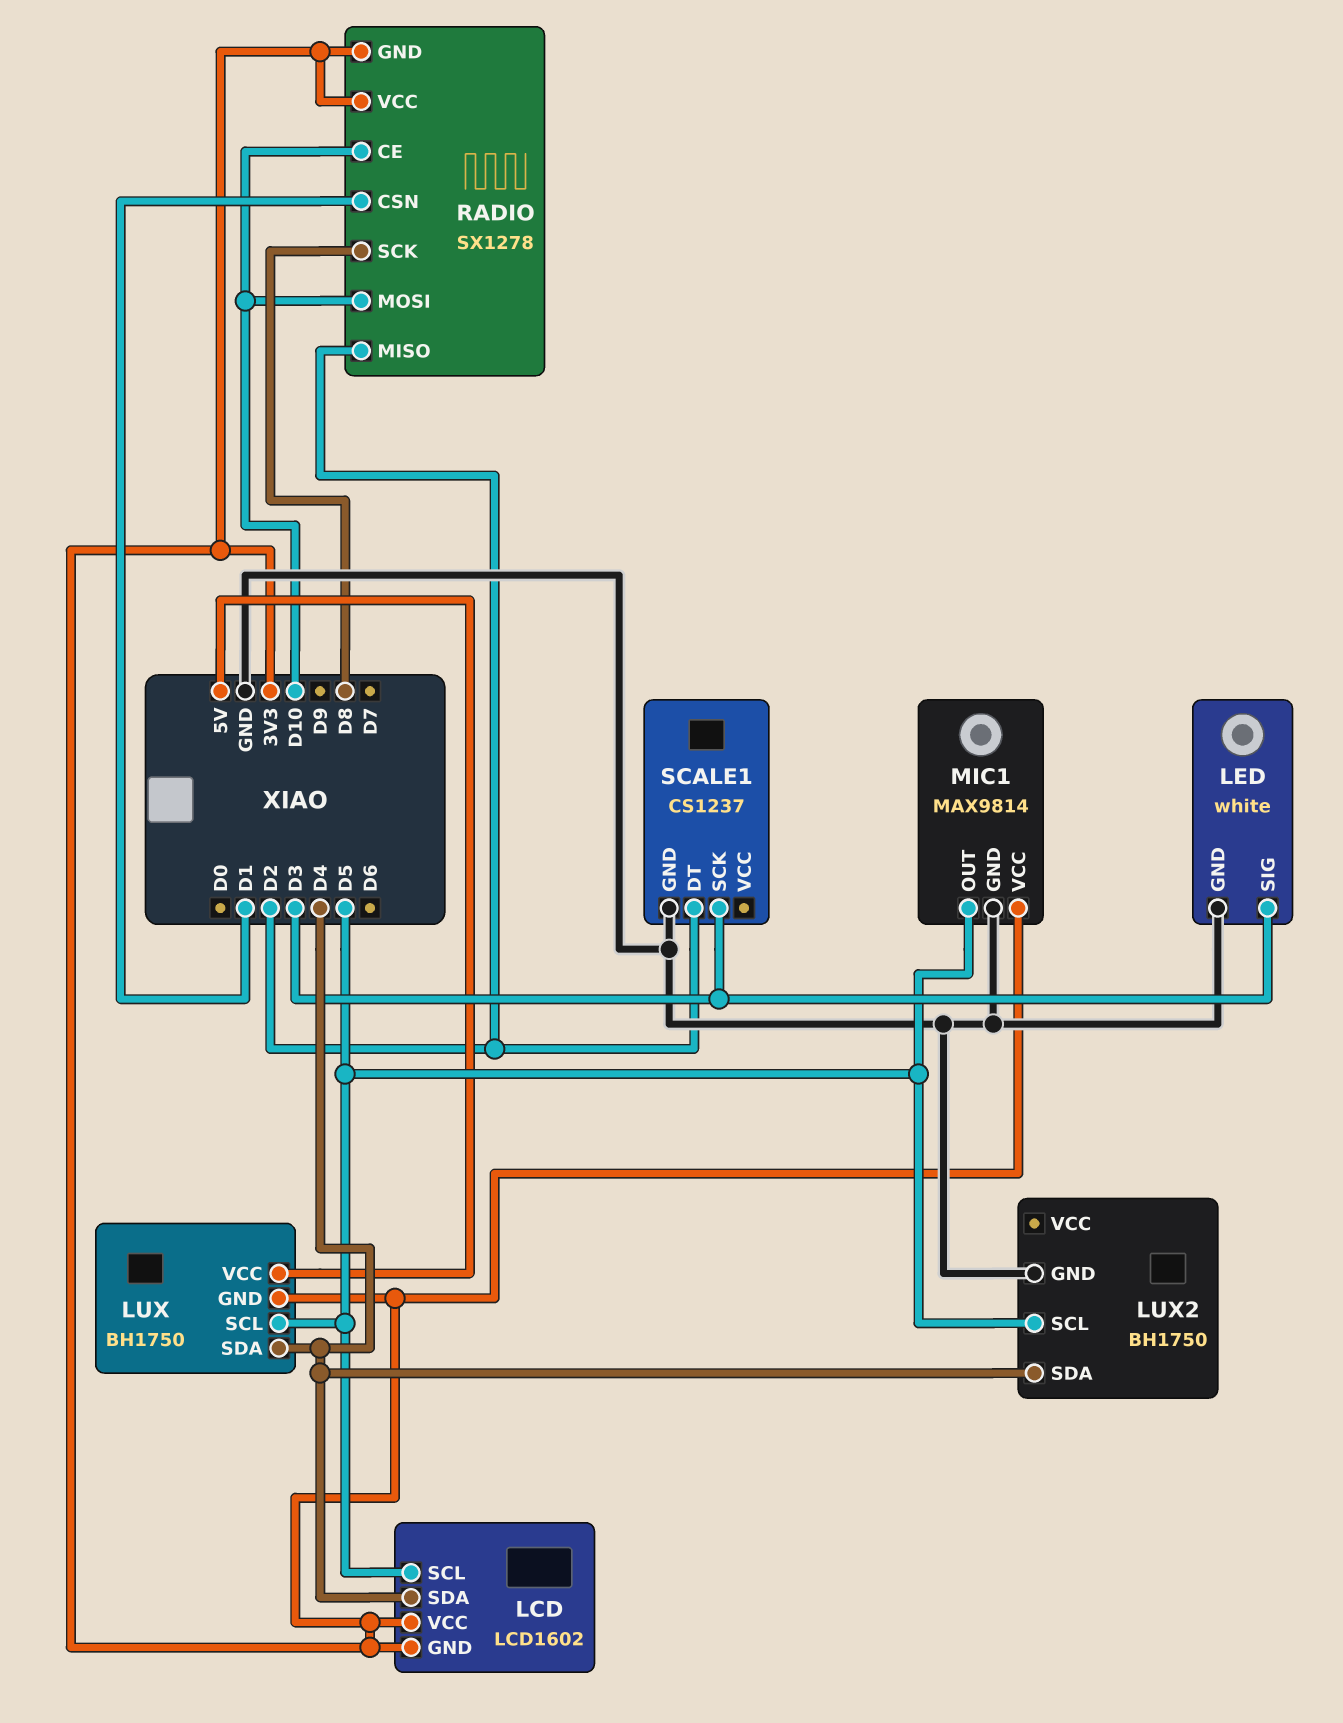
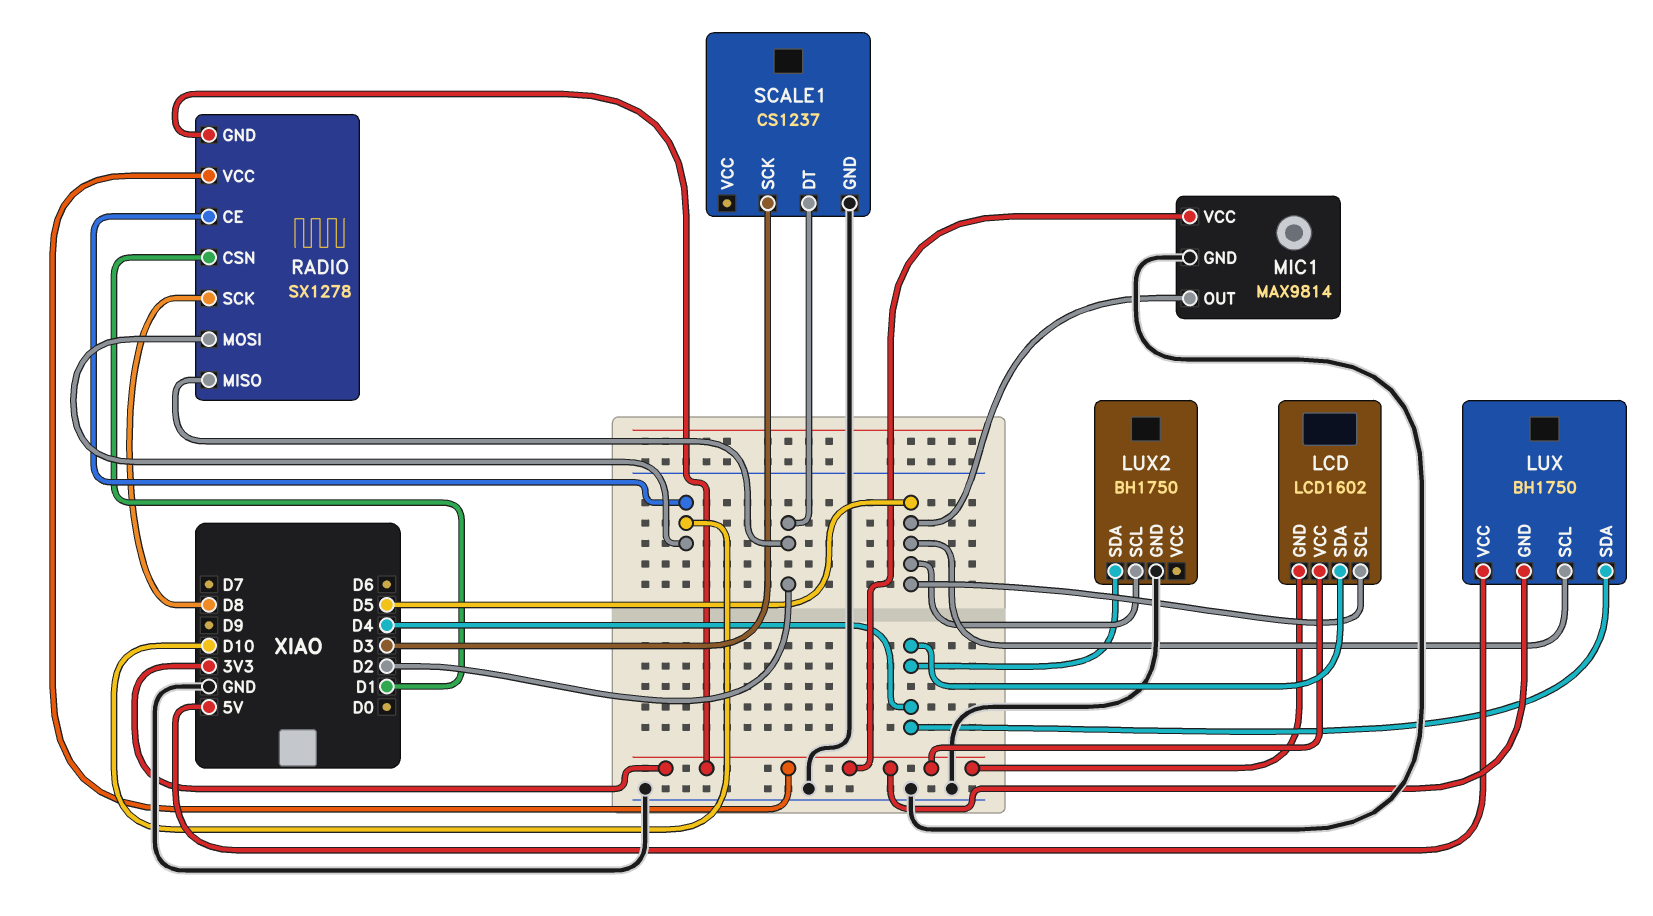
LED: white -> none
LED pin GND: GND -> none
LED pin SIG: D3 -> none

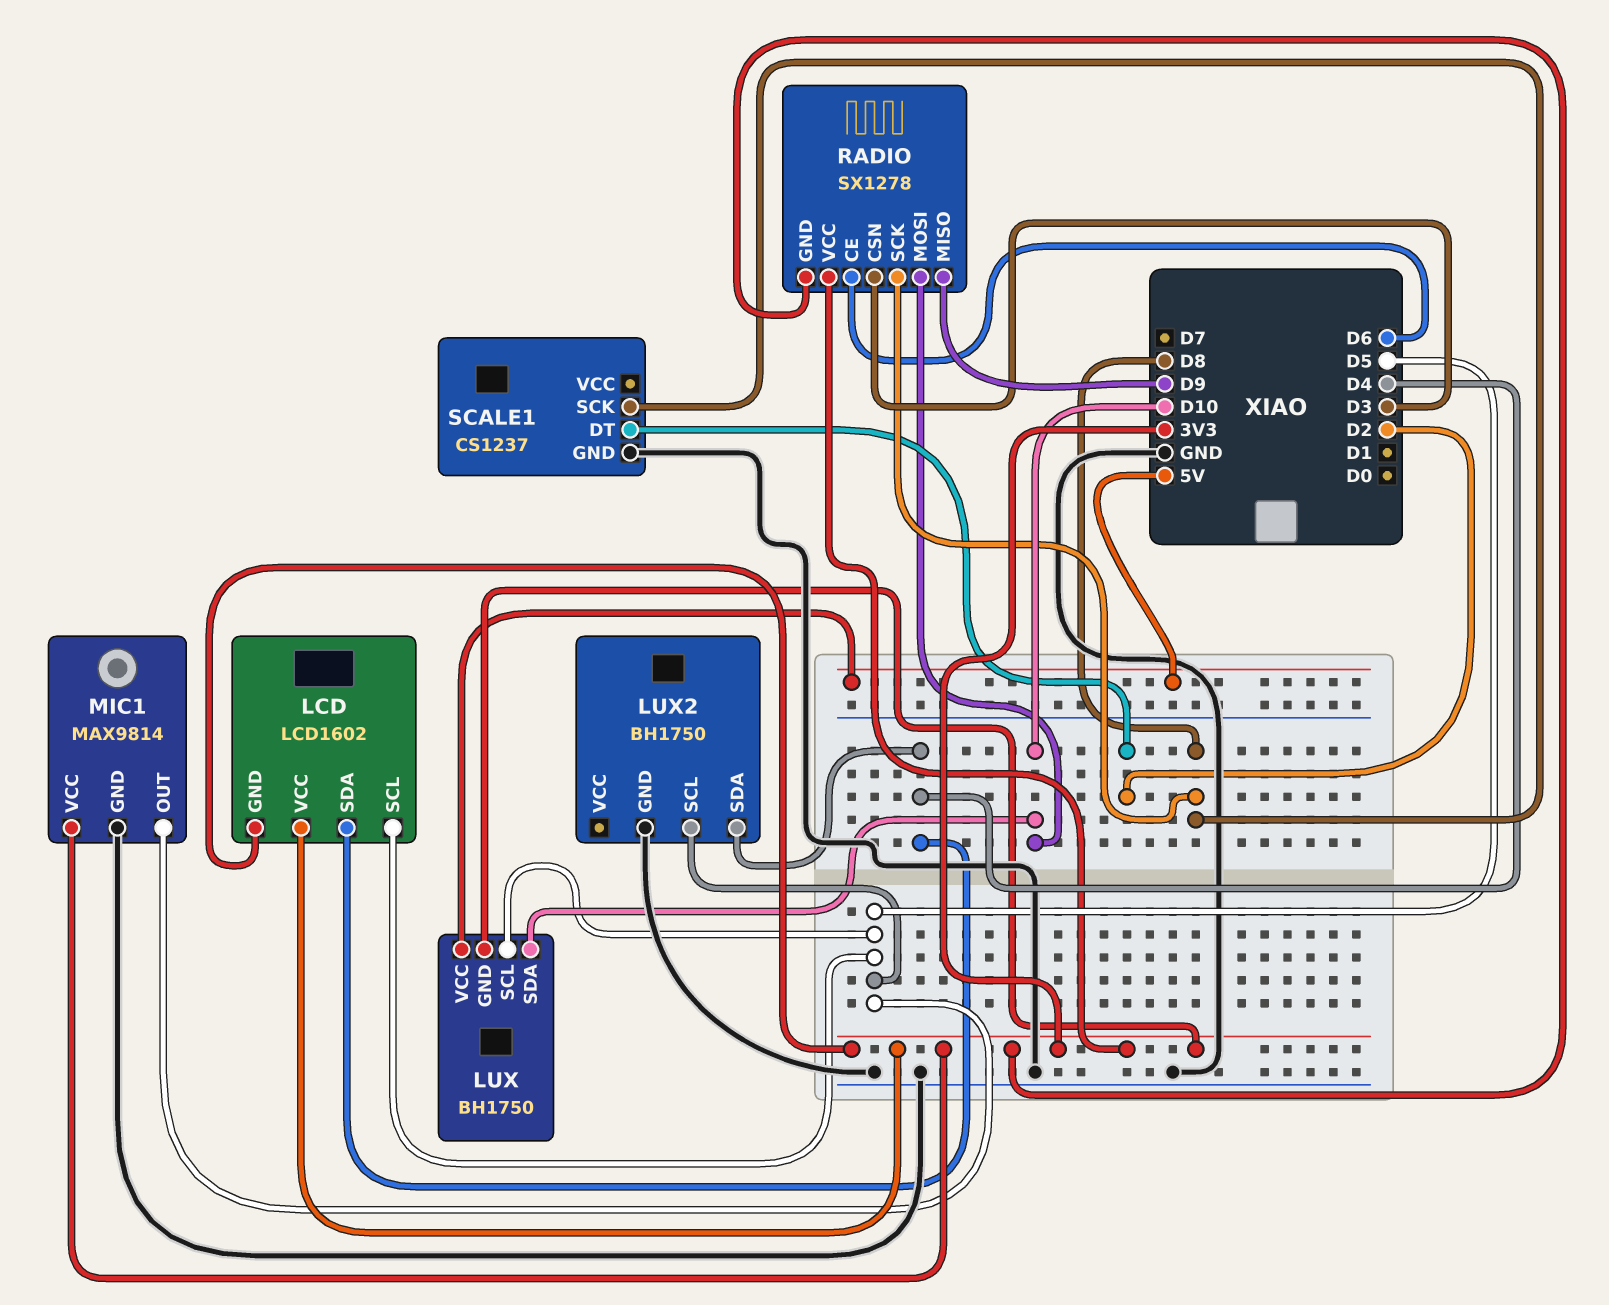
LUX pin SDA: D4 -> D10
RADIO pin CE: D10 -> D6
RADIO pin CSN: D1 -> D3
RADIO pin MISO: D2 -> D9
SCALE1 pin SCK: D3 -> D8

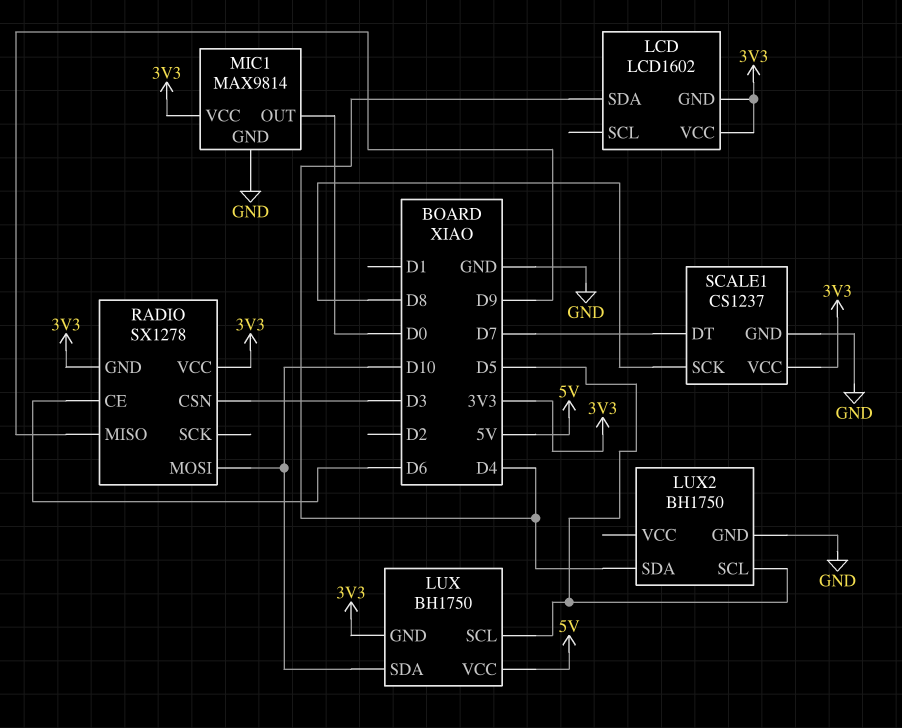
LCD pin SCL: D5 -> none
MIC1 pin OUT: D5 -> D0
RADIO pin SCK: D8 -> none
SCALE1 pin DT: D2 -> D7
SCALE1 pin VCC: none -> 3V3

